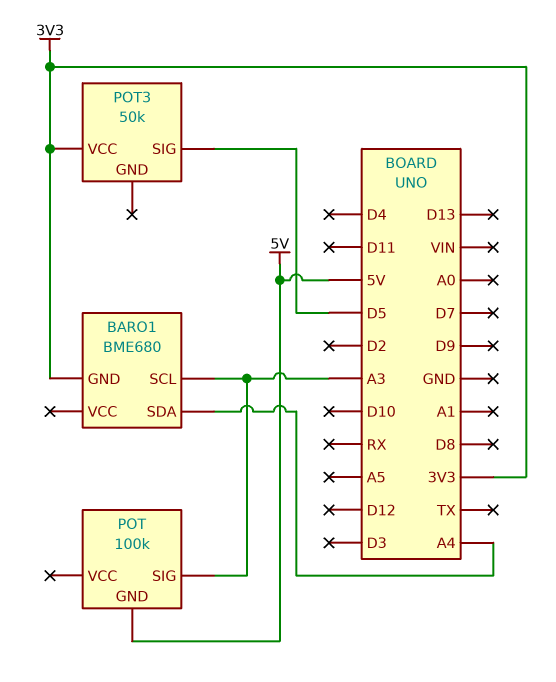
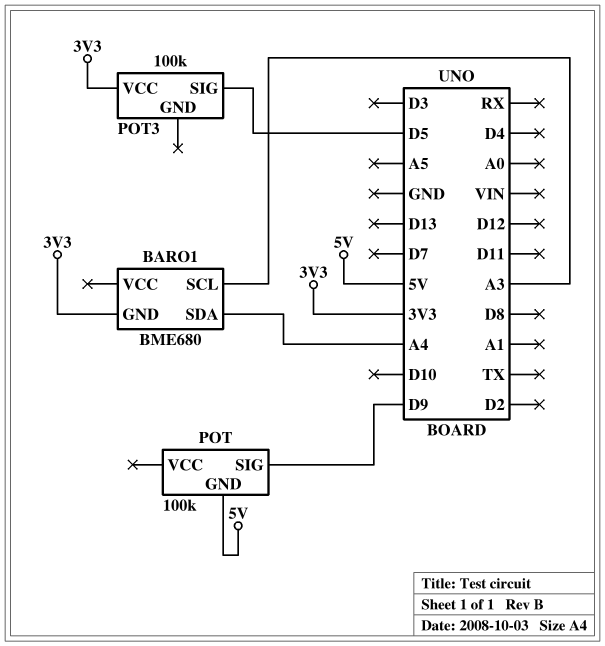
POT pin SIG: A3 -> D9
POT3: 50k -> 100k

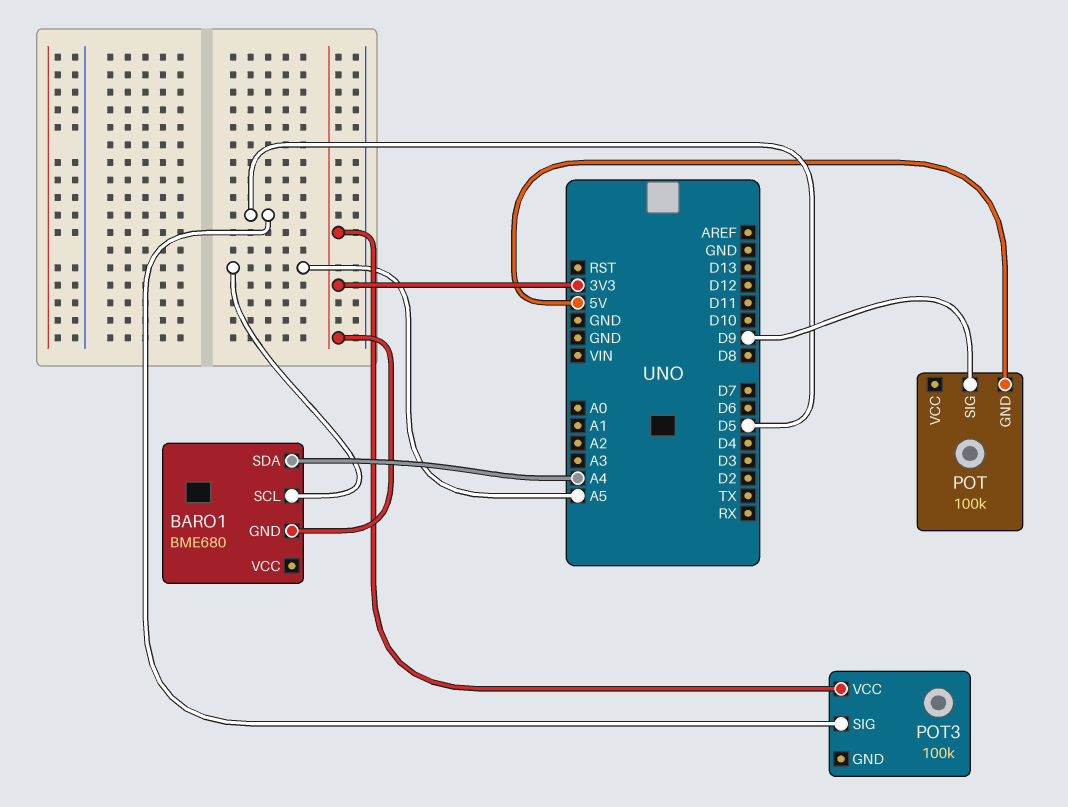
BARO1 pin SCL: A3 -> A5

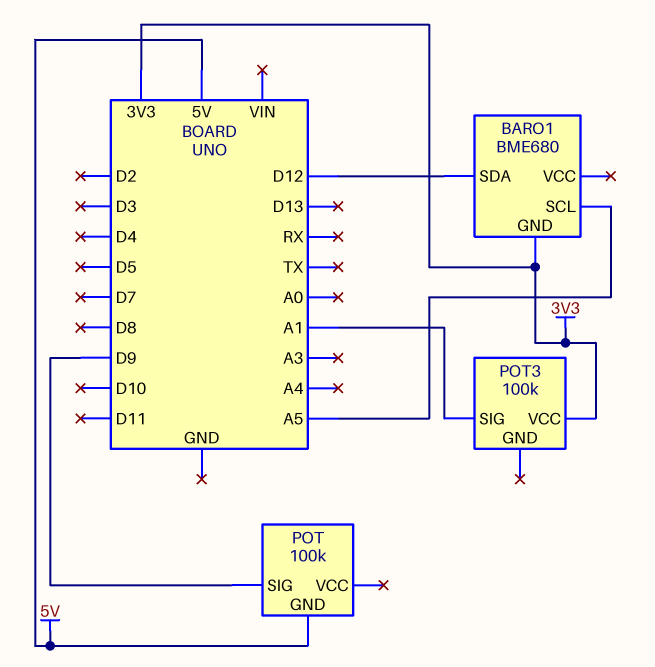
BARO1 pin SDA: A4 -> D12
POT3 pin SIG: D5 -> A1

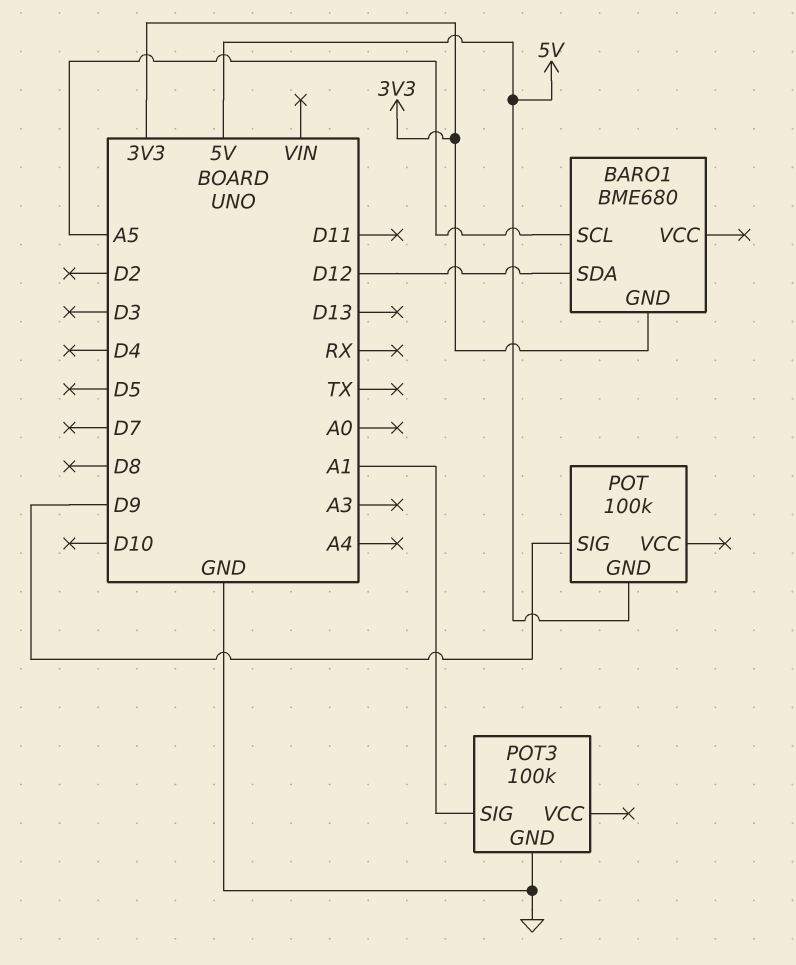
POT3 pin GND: none -> GND
POT3 pin VCC: 3V3 -> none

